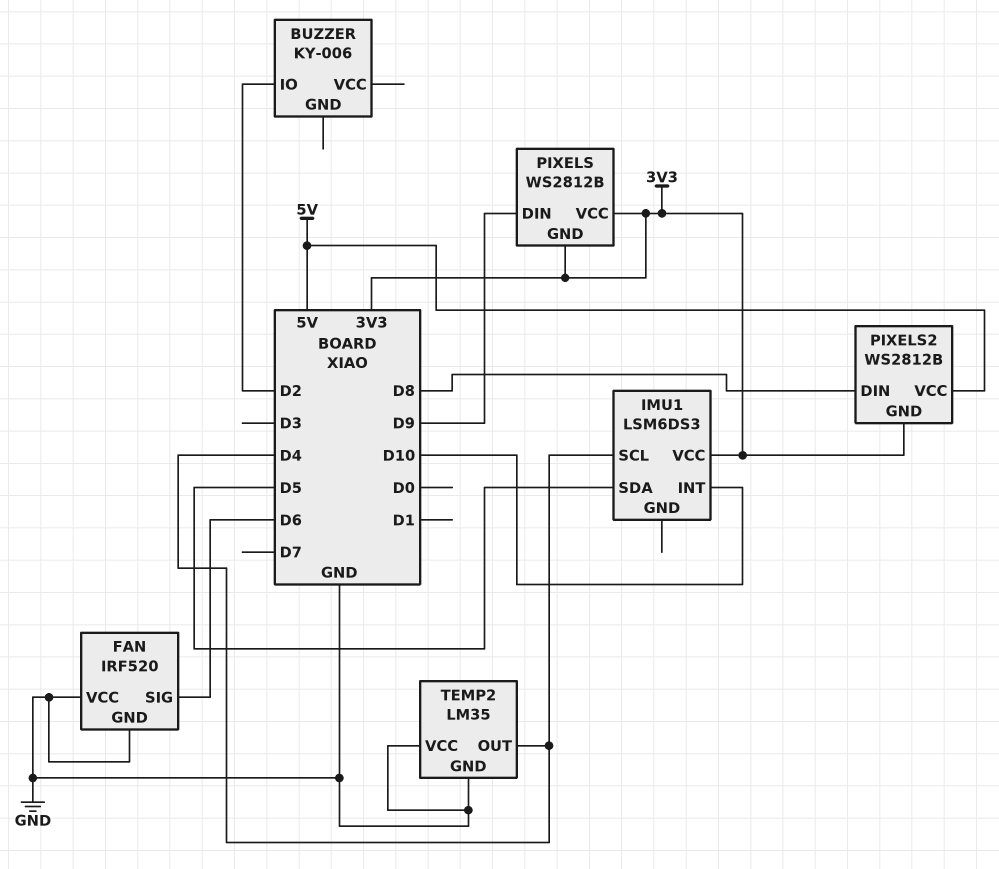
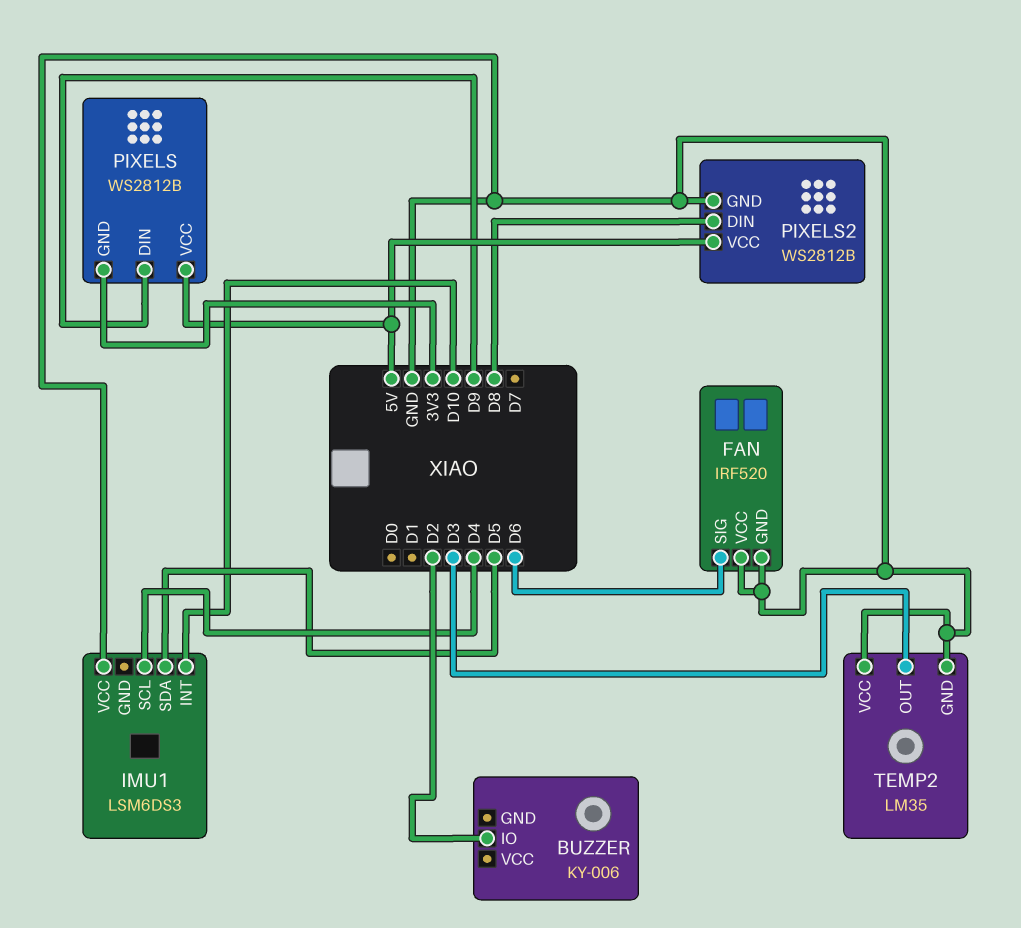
IMU1 pin VCC: 3V3 -> GND
PIXELS pin VCC: 3V3 -> 5V
PIXELS2 pin GND: 3V3 -> GND
TEMP2 pin OUT: D4 -> D3

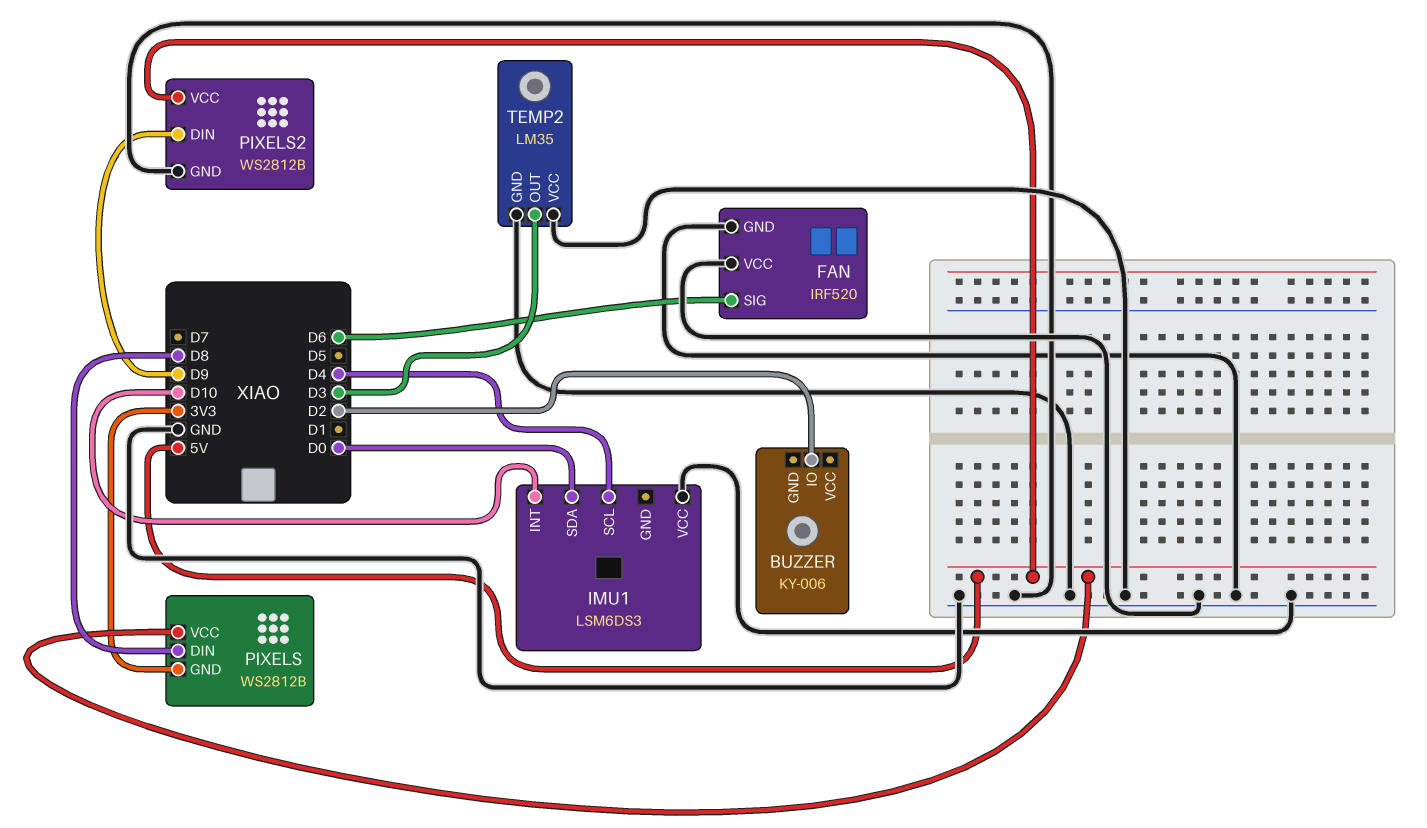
IMU1 pin SDA: D5 -> D0
PIXELS pin DIN: D9 -> D8
PIXELS2 pin DIN: D8 -> D9

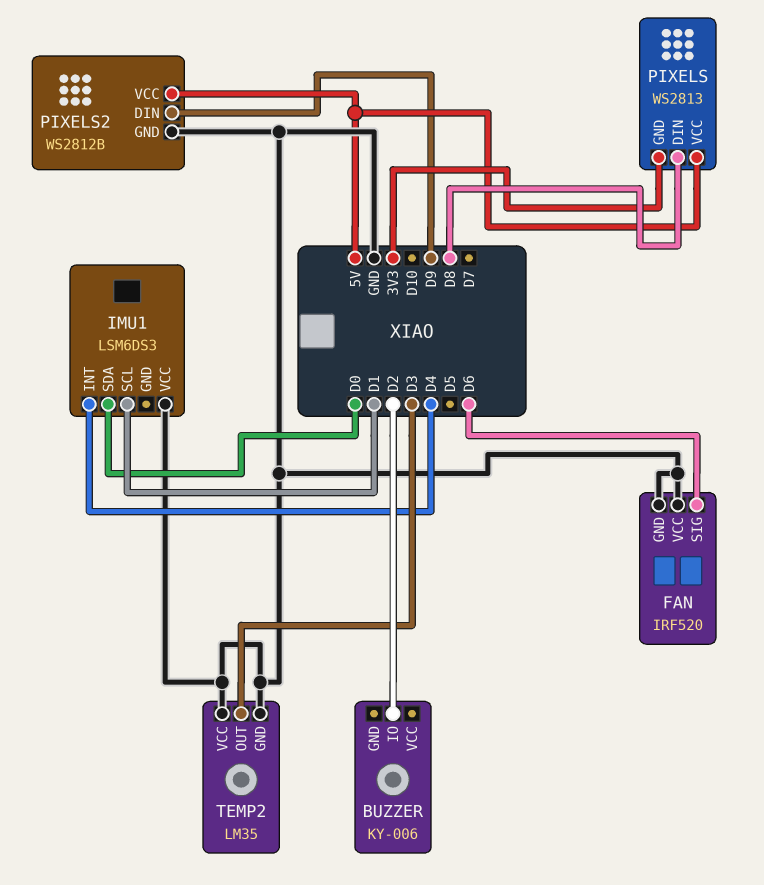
IMU1 pin INT: D10 -> D4
IMU1 pin SCL: D4 -> D1
PIXELS: WS2812B -> WS2813

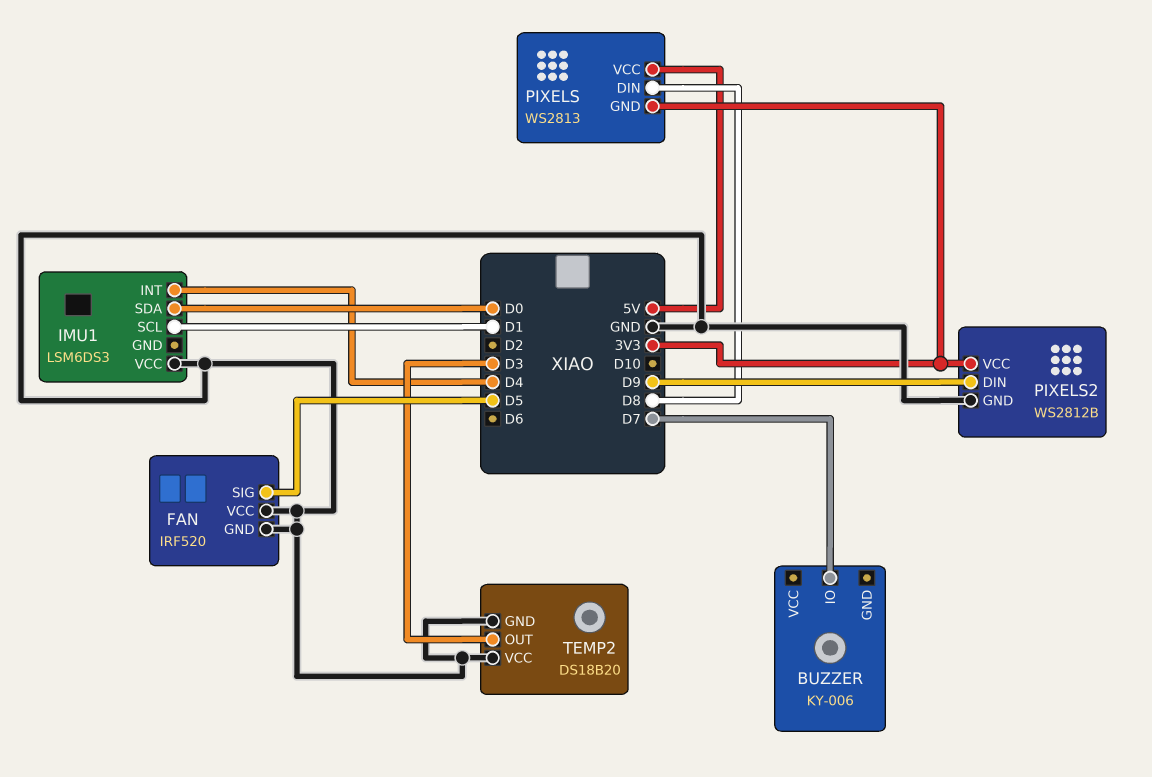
BUZZER pin IO: D2 -> D7
FAN pin SIG: D6 -> D5
PIXELS2 pin VCC: 5V -> 3V3
TEMP2: LM35 -> DS18B20

